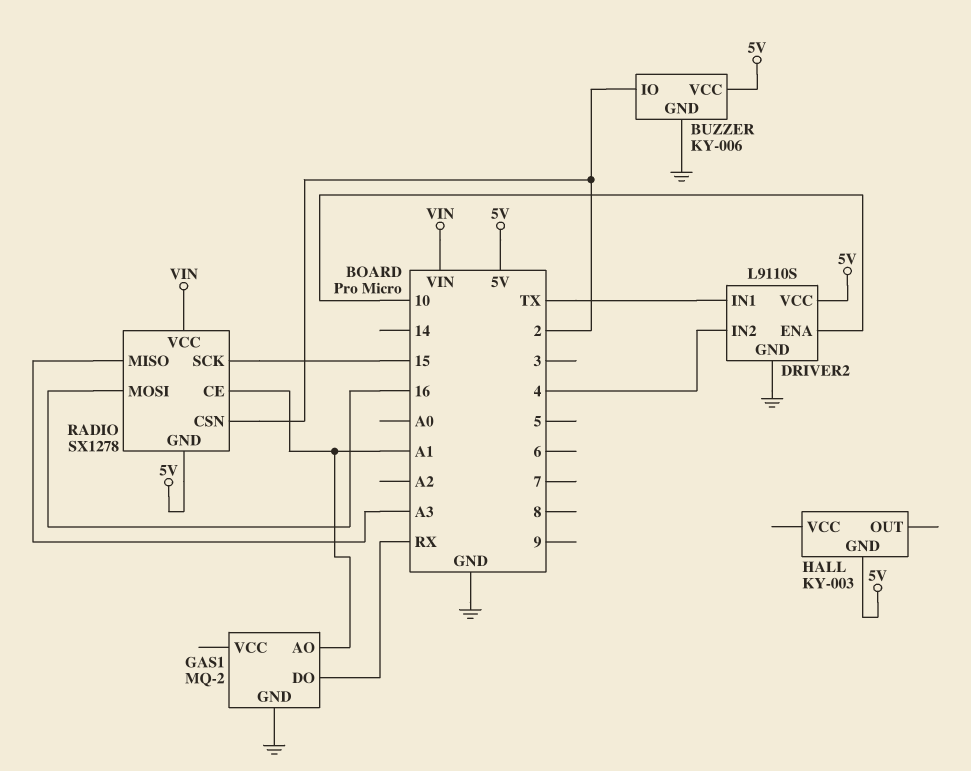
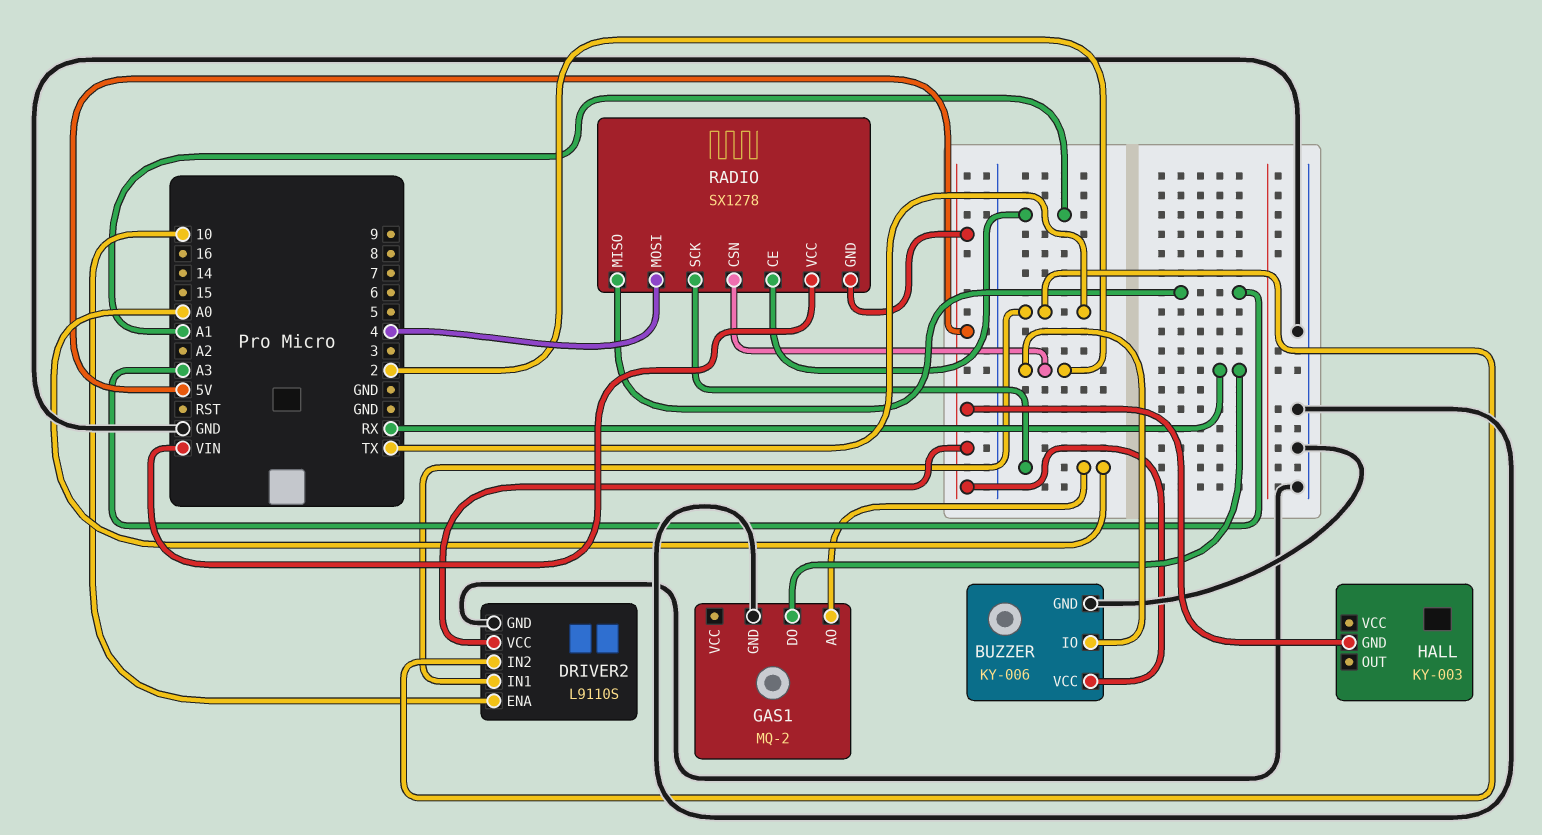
DRIVER2 pin IN2: 4 -> TX
GAS1 pin AO: A1 -> A0
RADIO pin MOSI: 16 -> 4
RADIO pin SCK: 15 -> A0

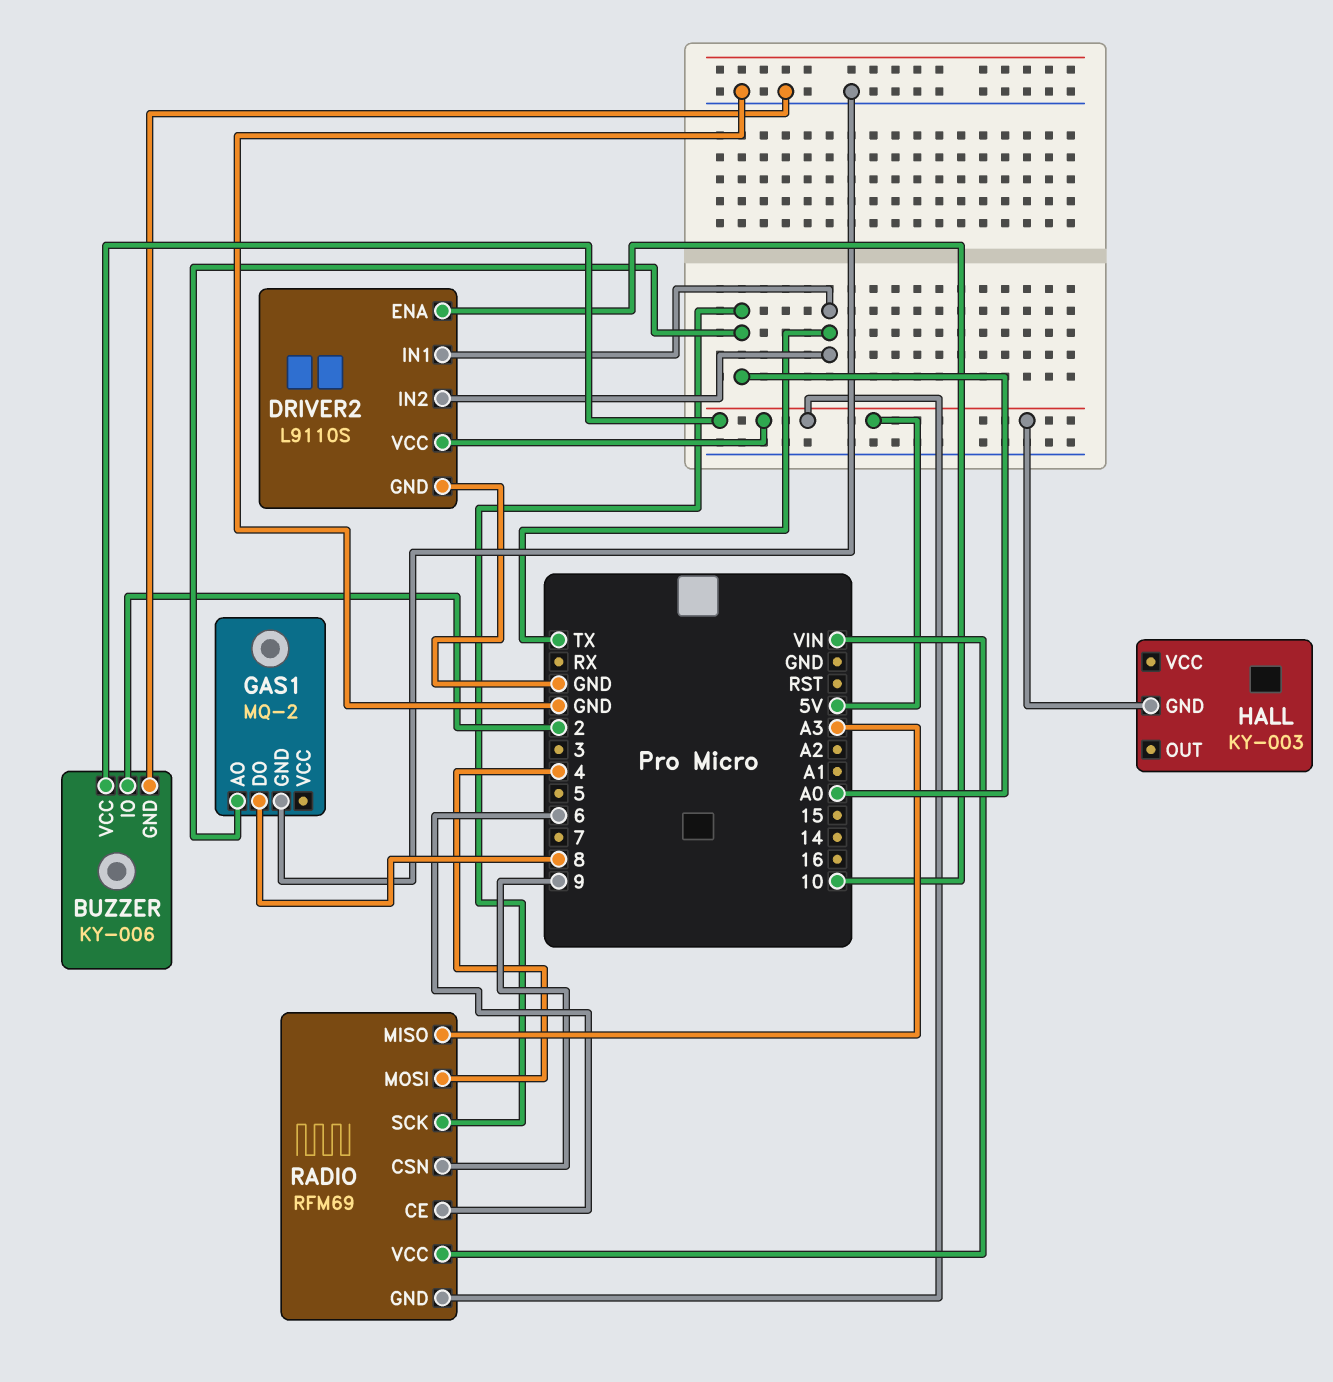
GAS1 pin DO: RX -> 8
RADIO: SX1278 -> RFM69
RADIO pin CE: A1 -> 6
RADIO pin CSN: 2 -> 9

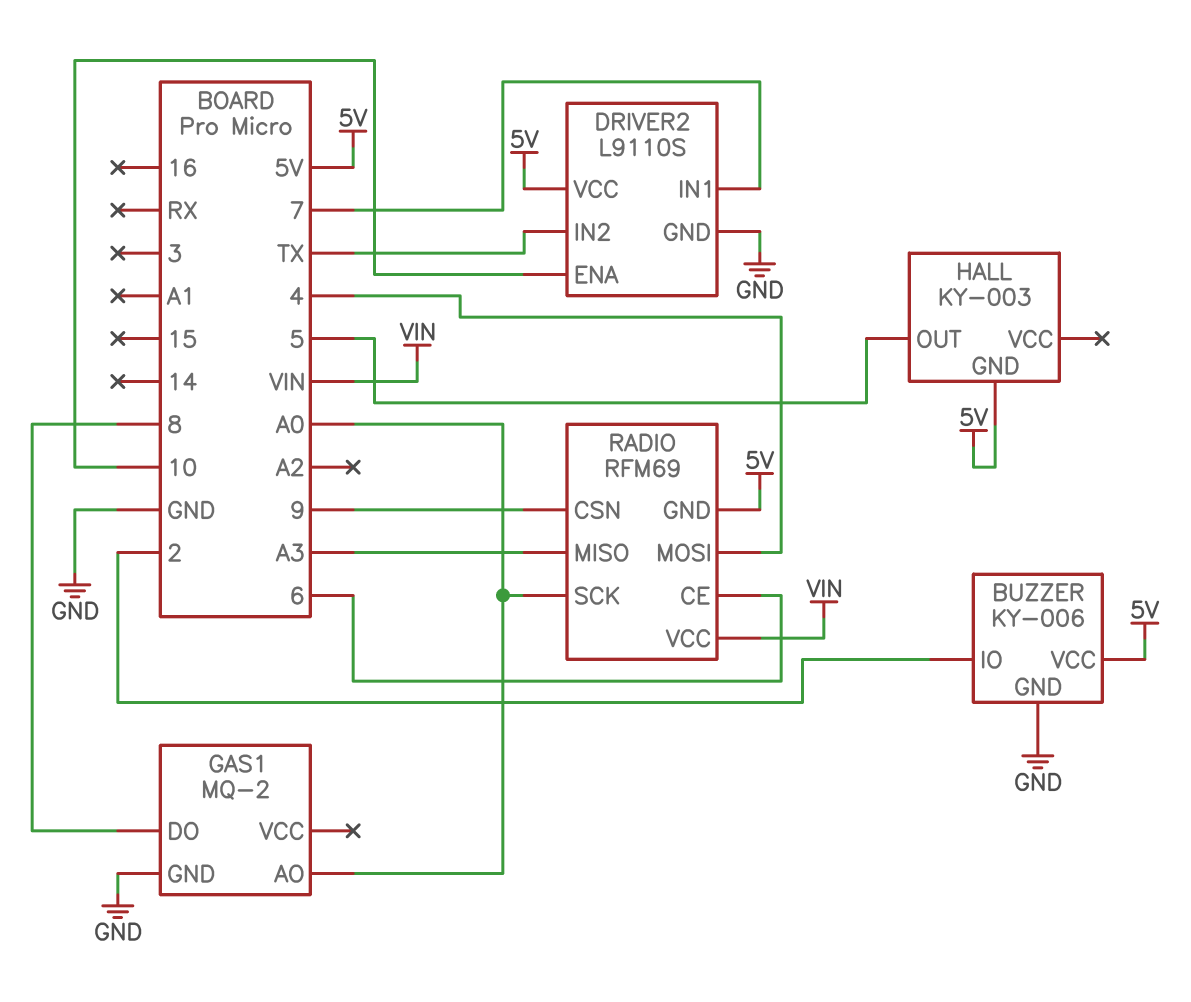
DRIVER2 pin IN1: TX -> 7
HALL pin OUT: none -> 5

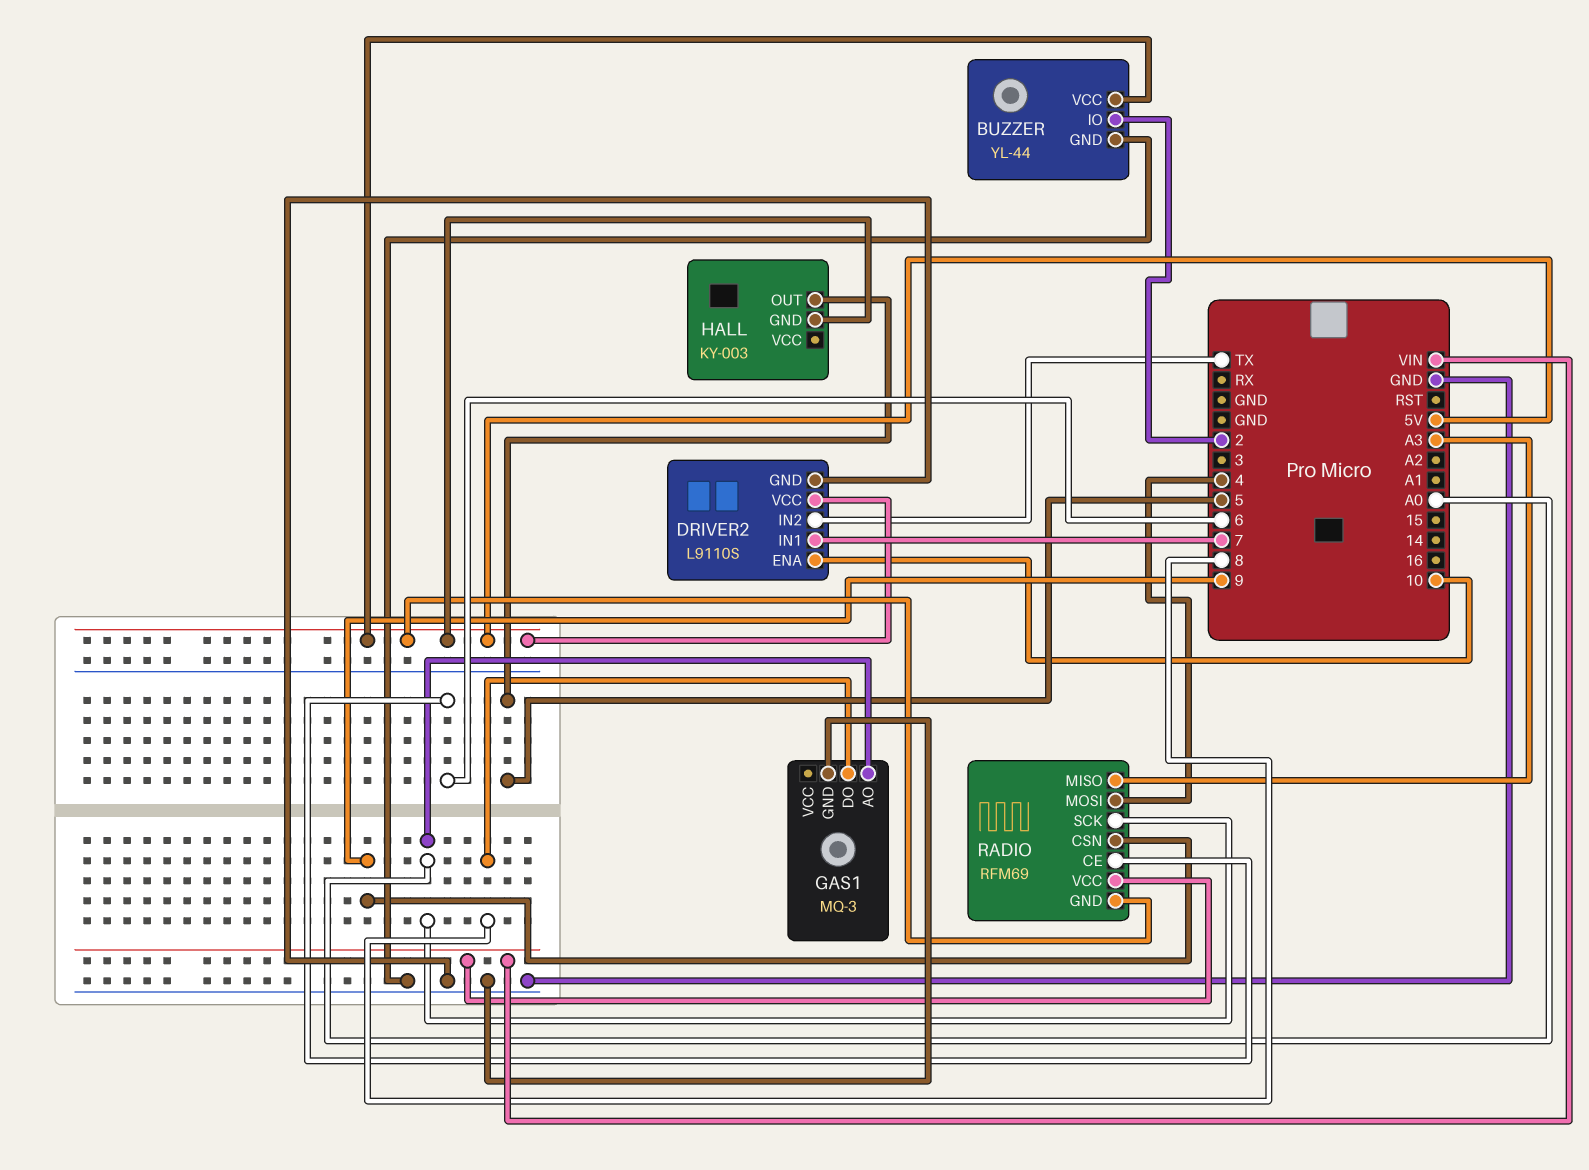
BUZZER: KY-006 -> YL-44
GAS1: MQ-2 -> MQ-3

